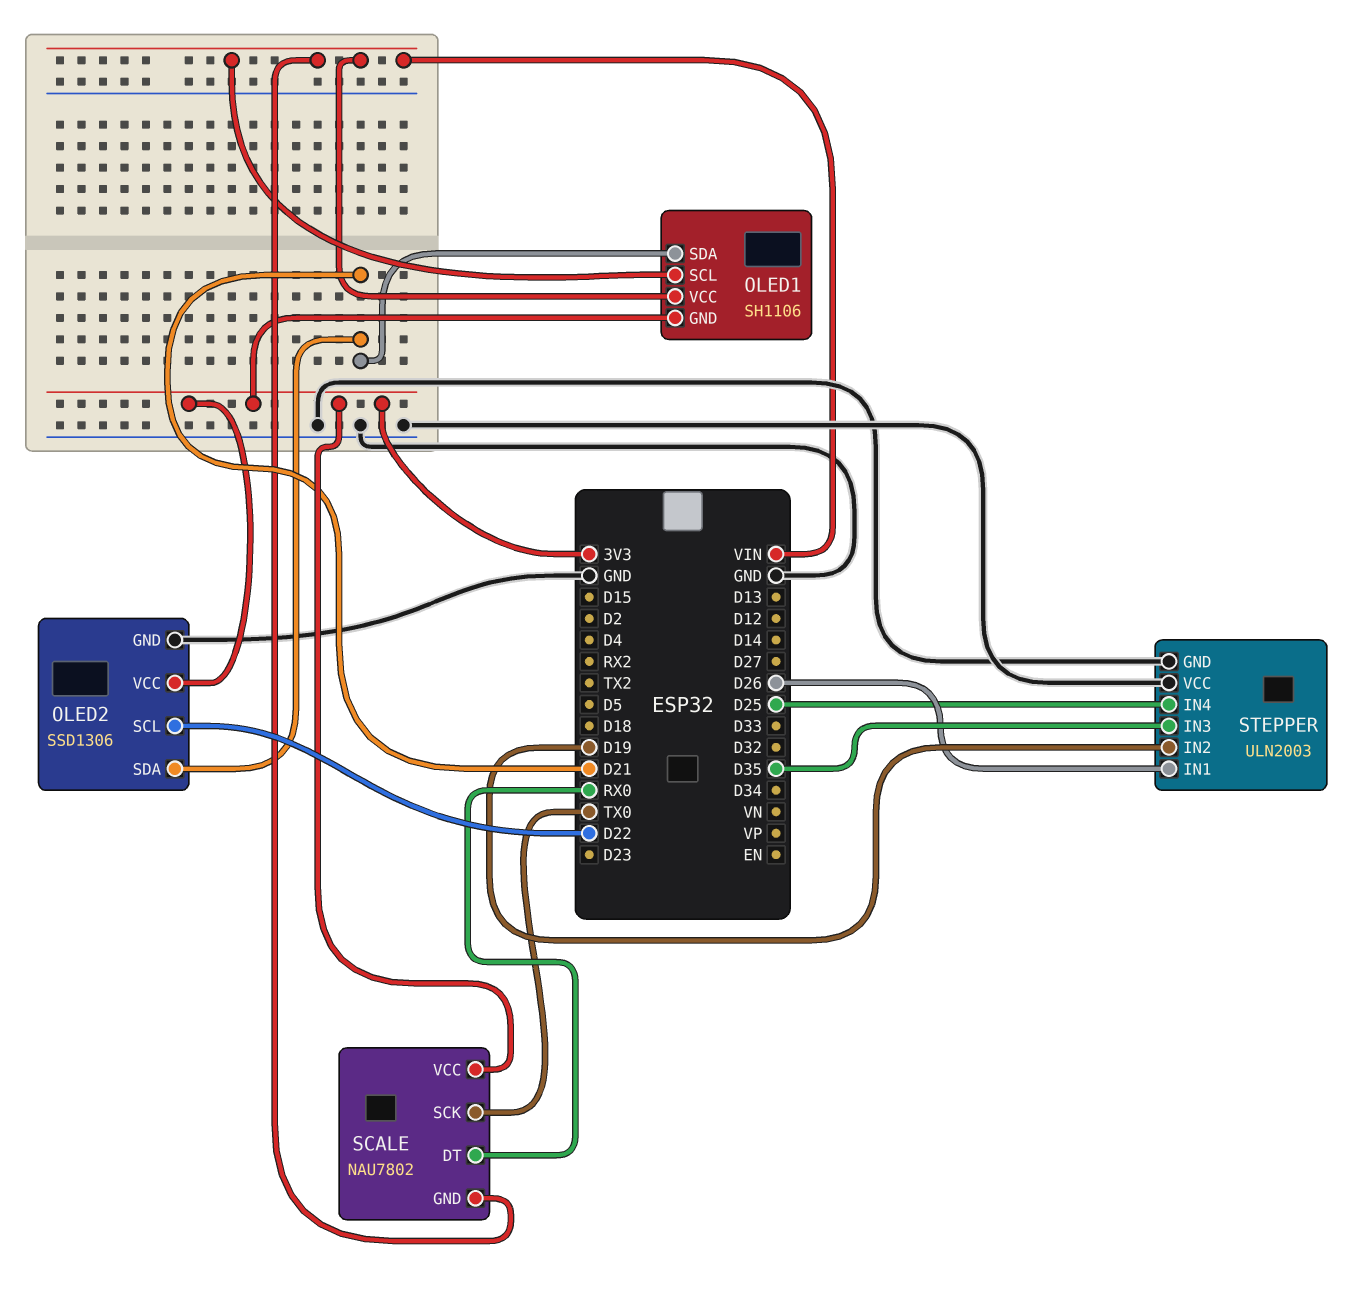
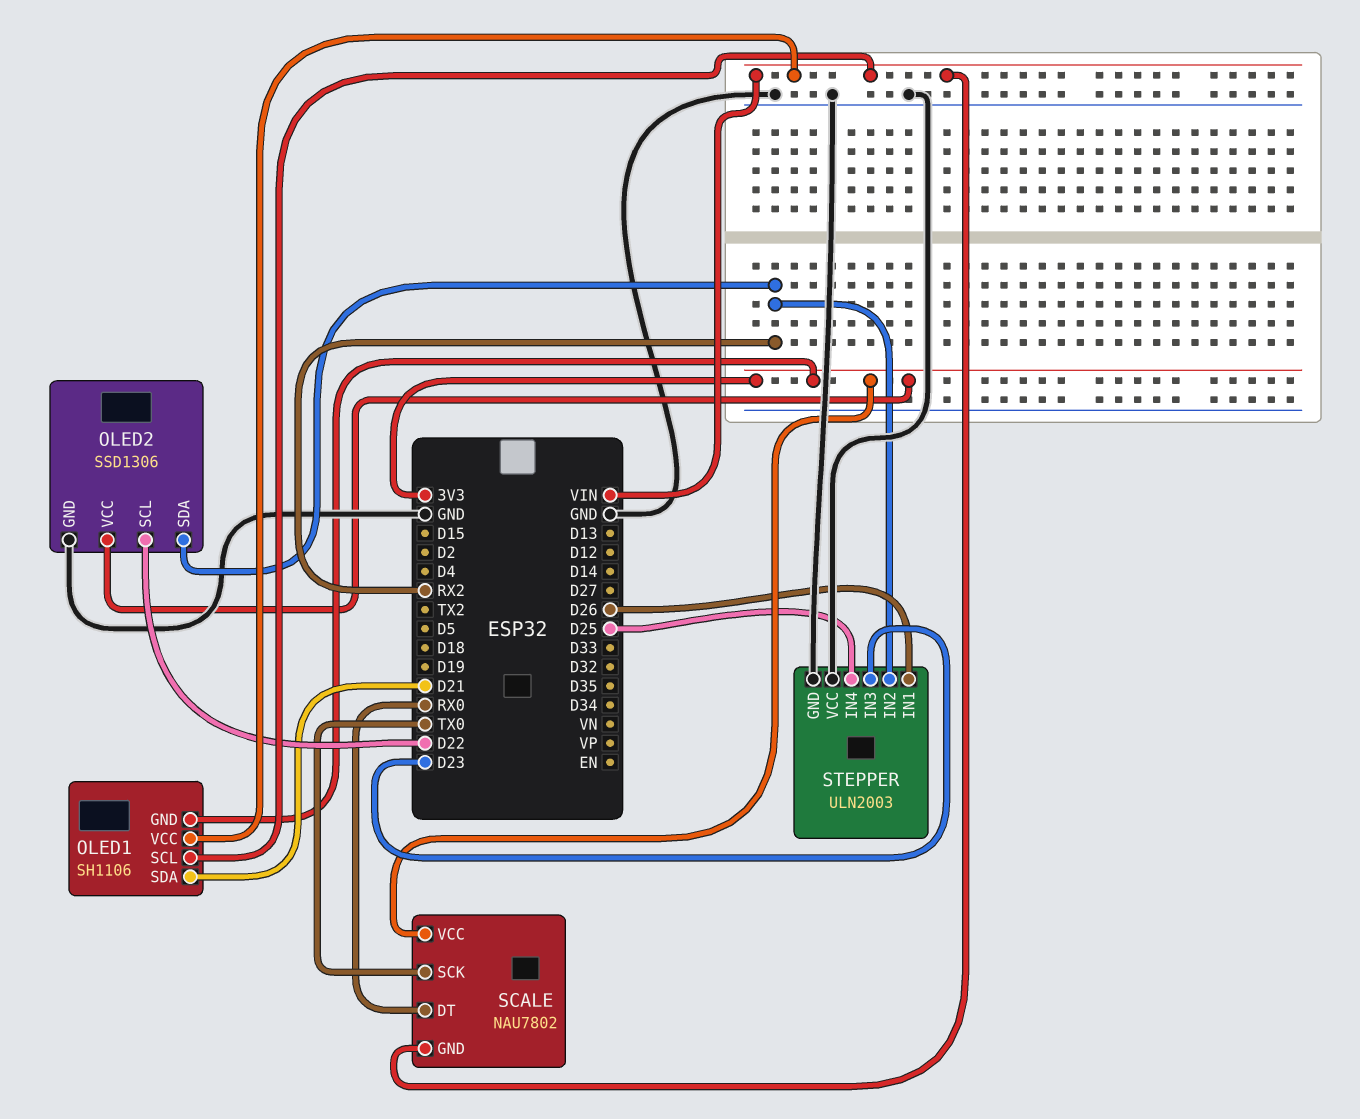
OLED2 pin SDA: D21 -> RX2
STEPPER pin IN2: D19 -> RX2
STEPPER pin IN3: D35 -> D23

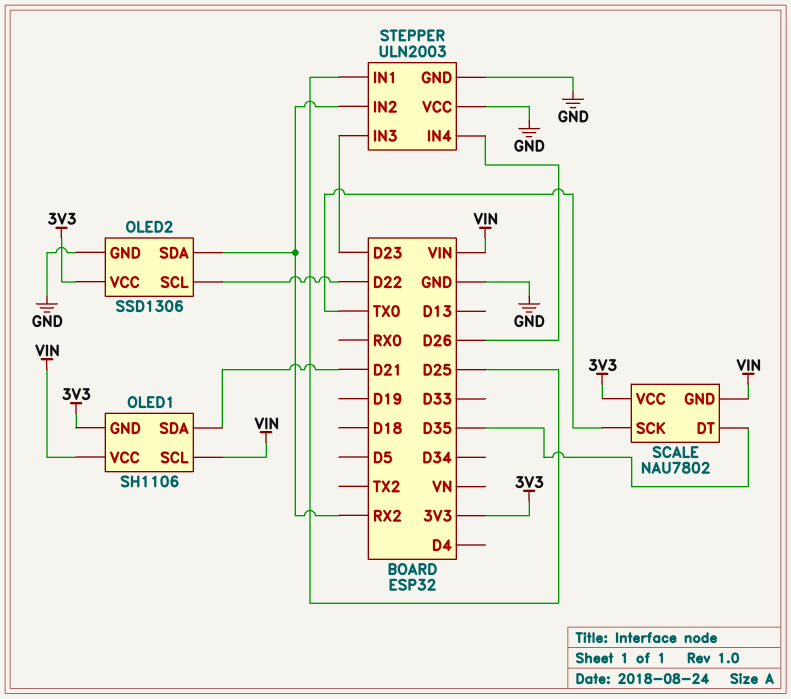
SCALE pin DT: RX0 -> D35
STEPPER pin IN1: D26 -> D25
STEPPER pin IN4: D25 -> D26

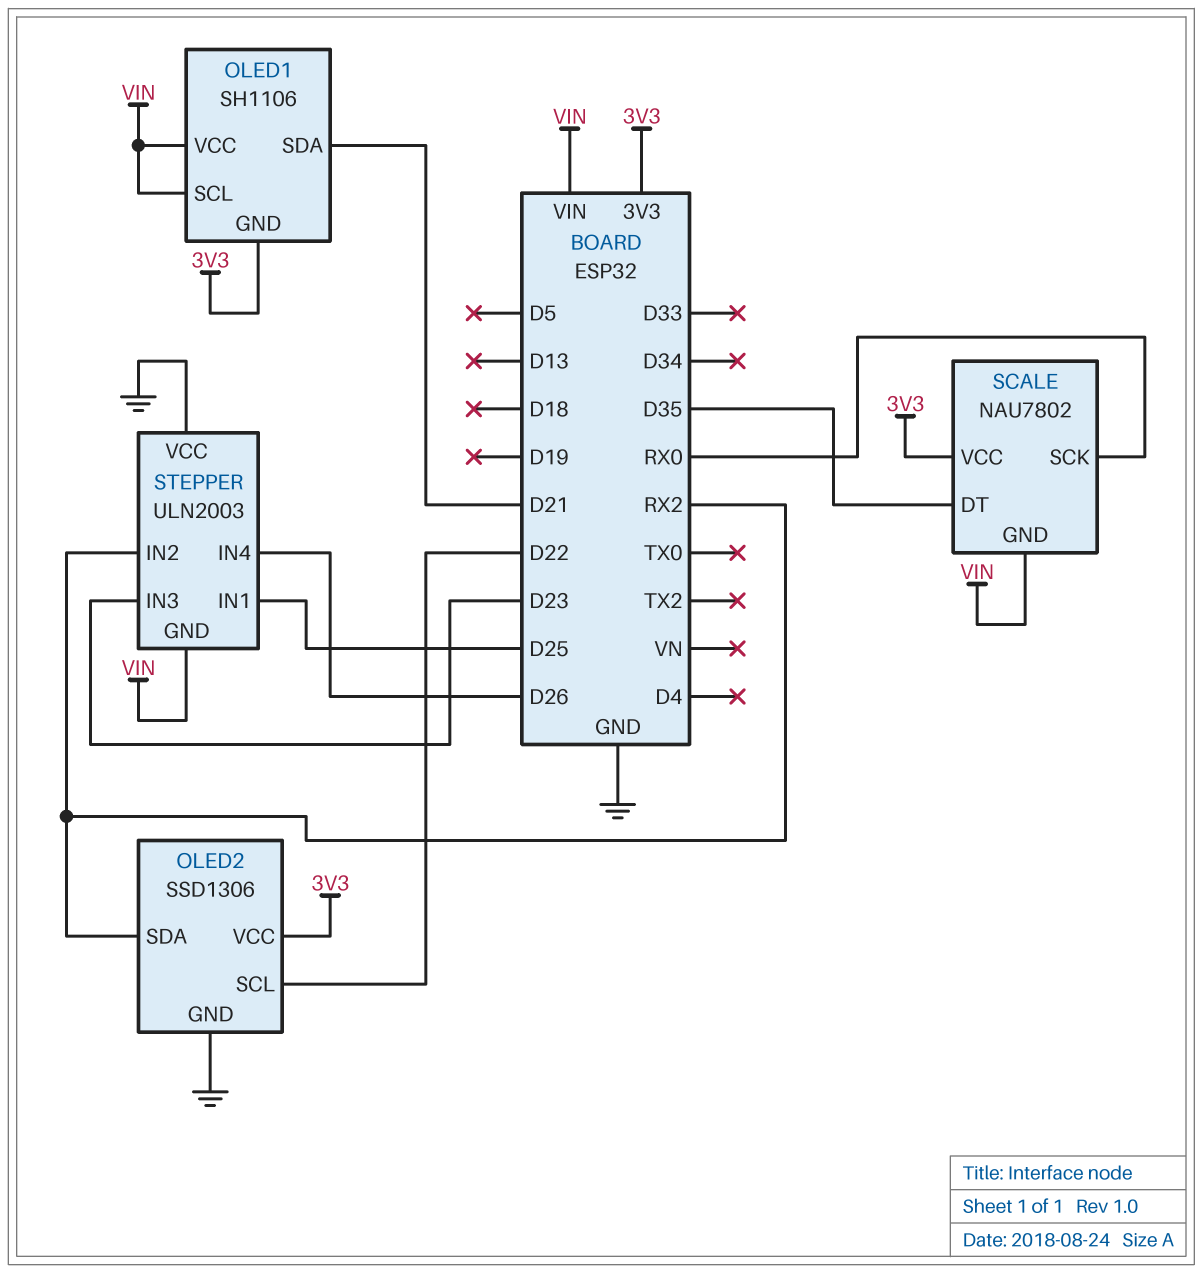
SCALE pin SCK: TX0 -> RX0
STEPPER pin GND: GND -> VIN

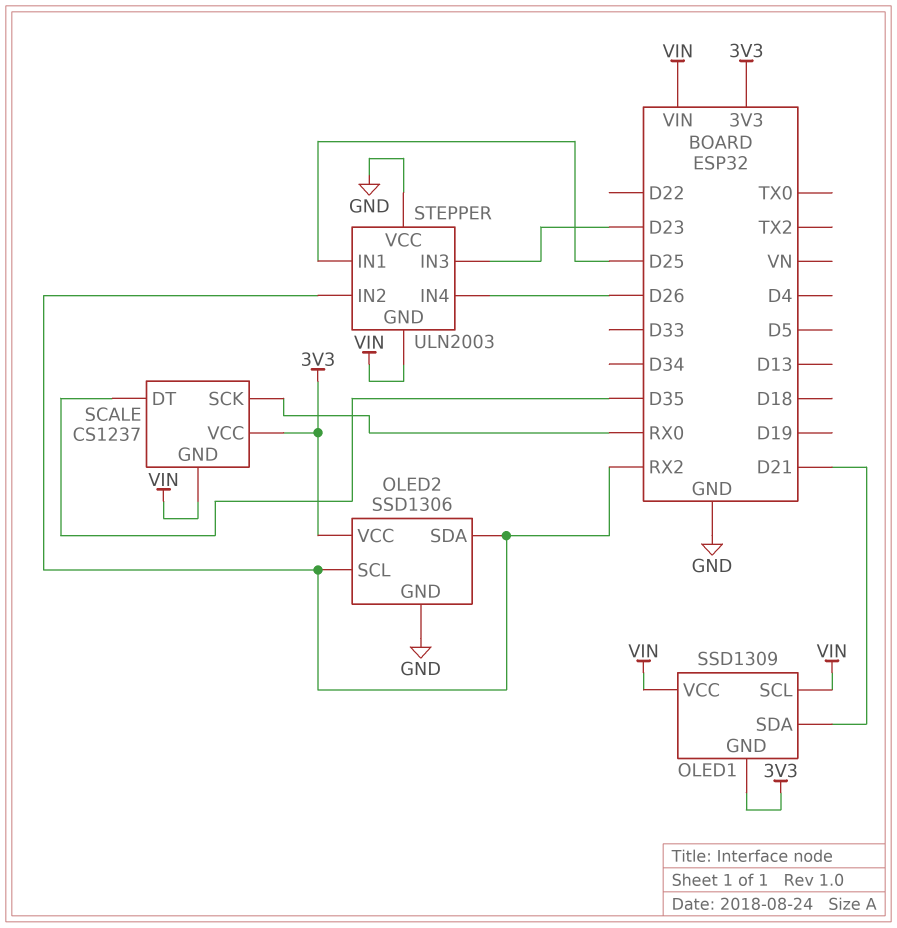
OLED1: SH1106 -> SSD1309
OLED2 pin SCL: D22 -> RX2
SCALE: NAU7802 -> CS1237

